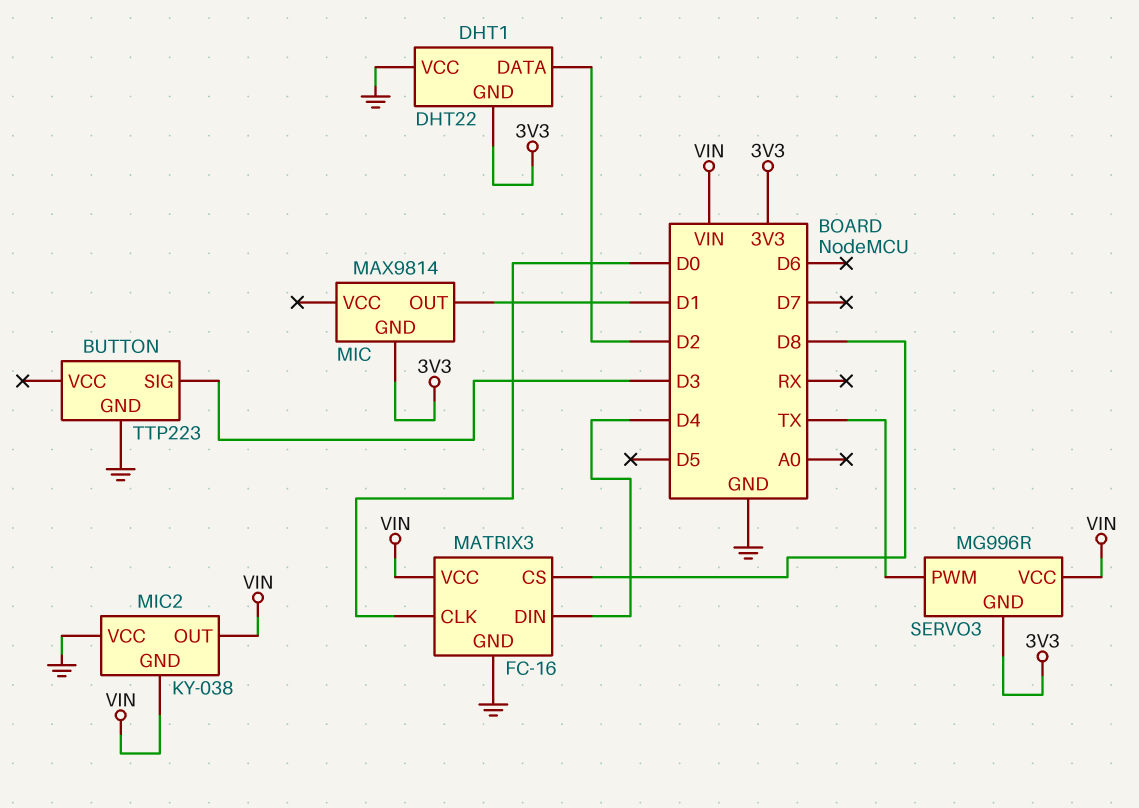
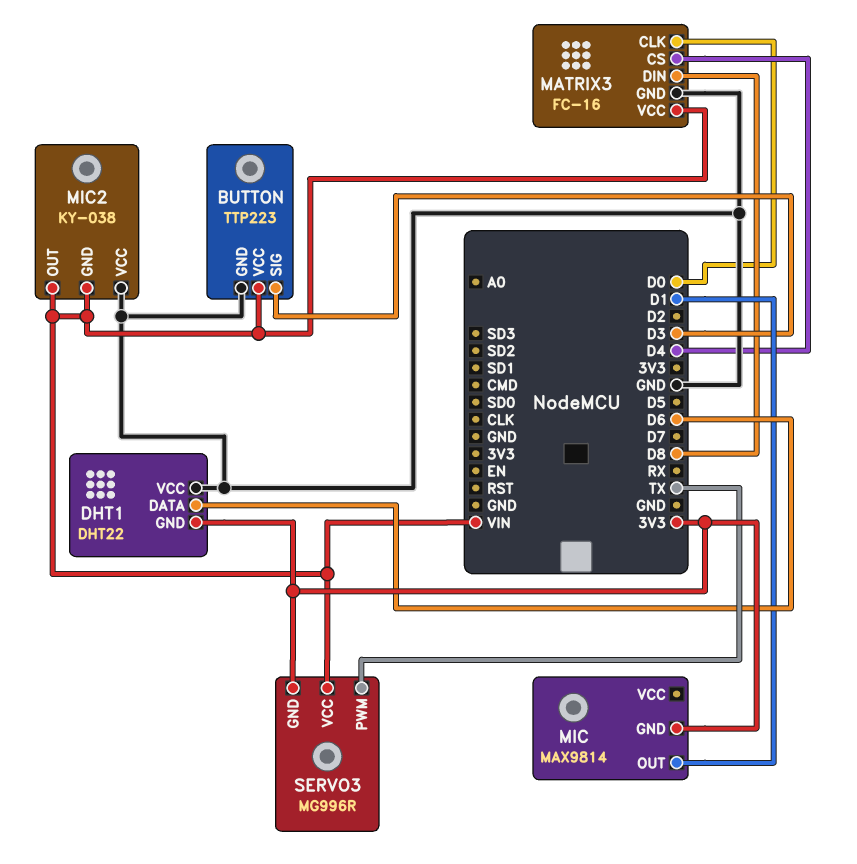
BUTTON pin VCC: none -> VIN
DHT1 pin DATA: D2 -> D6
MATRIX3 pin CS: D8 -> D4
MATRIX3 pin DIN: D4 -> D8

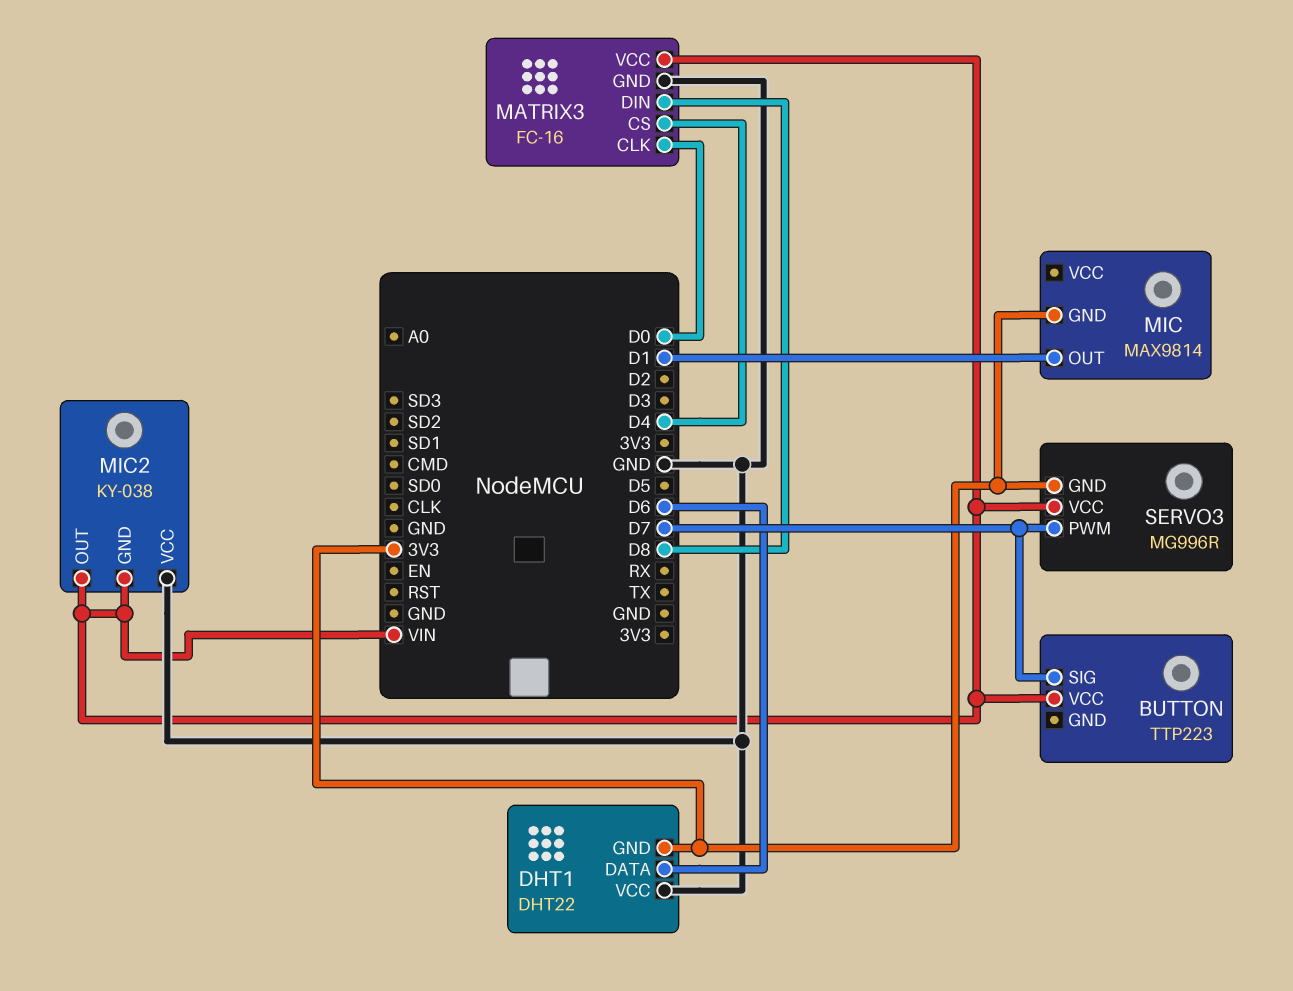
BUTTON pin GND: GND -> none
BUTTON pin SIG: D3 -> D7
SERVO3 pin PWM: TX -> D7

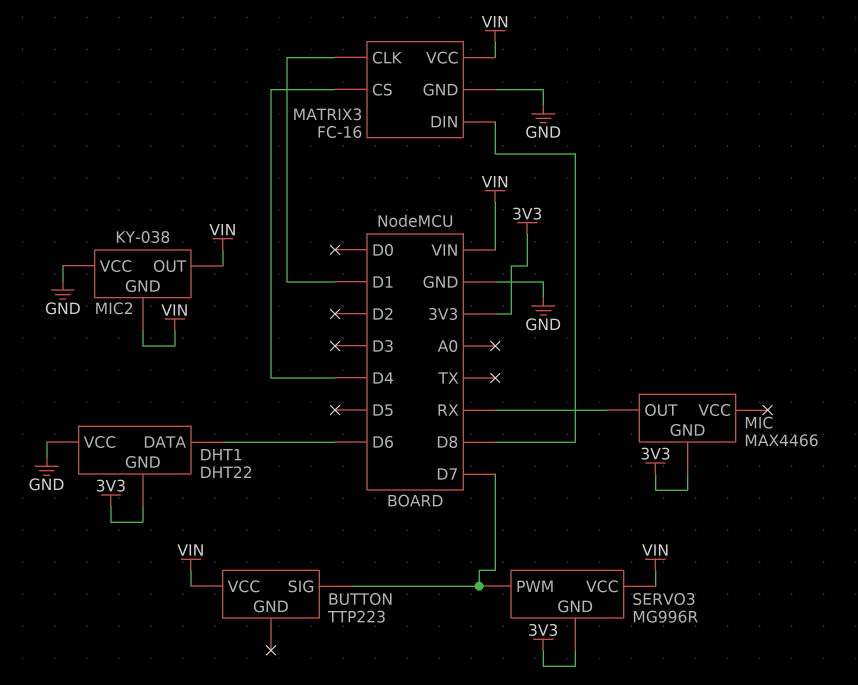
MATRIX3 pin CLK: D0 -> D1
MIC: MAX9814 -> MAX4466
MIC pin OUT: D1 -> RX

